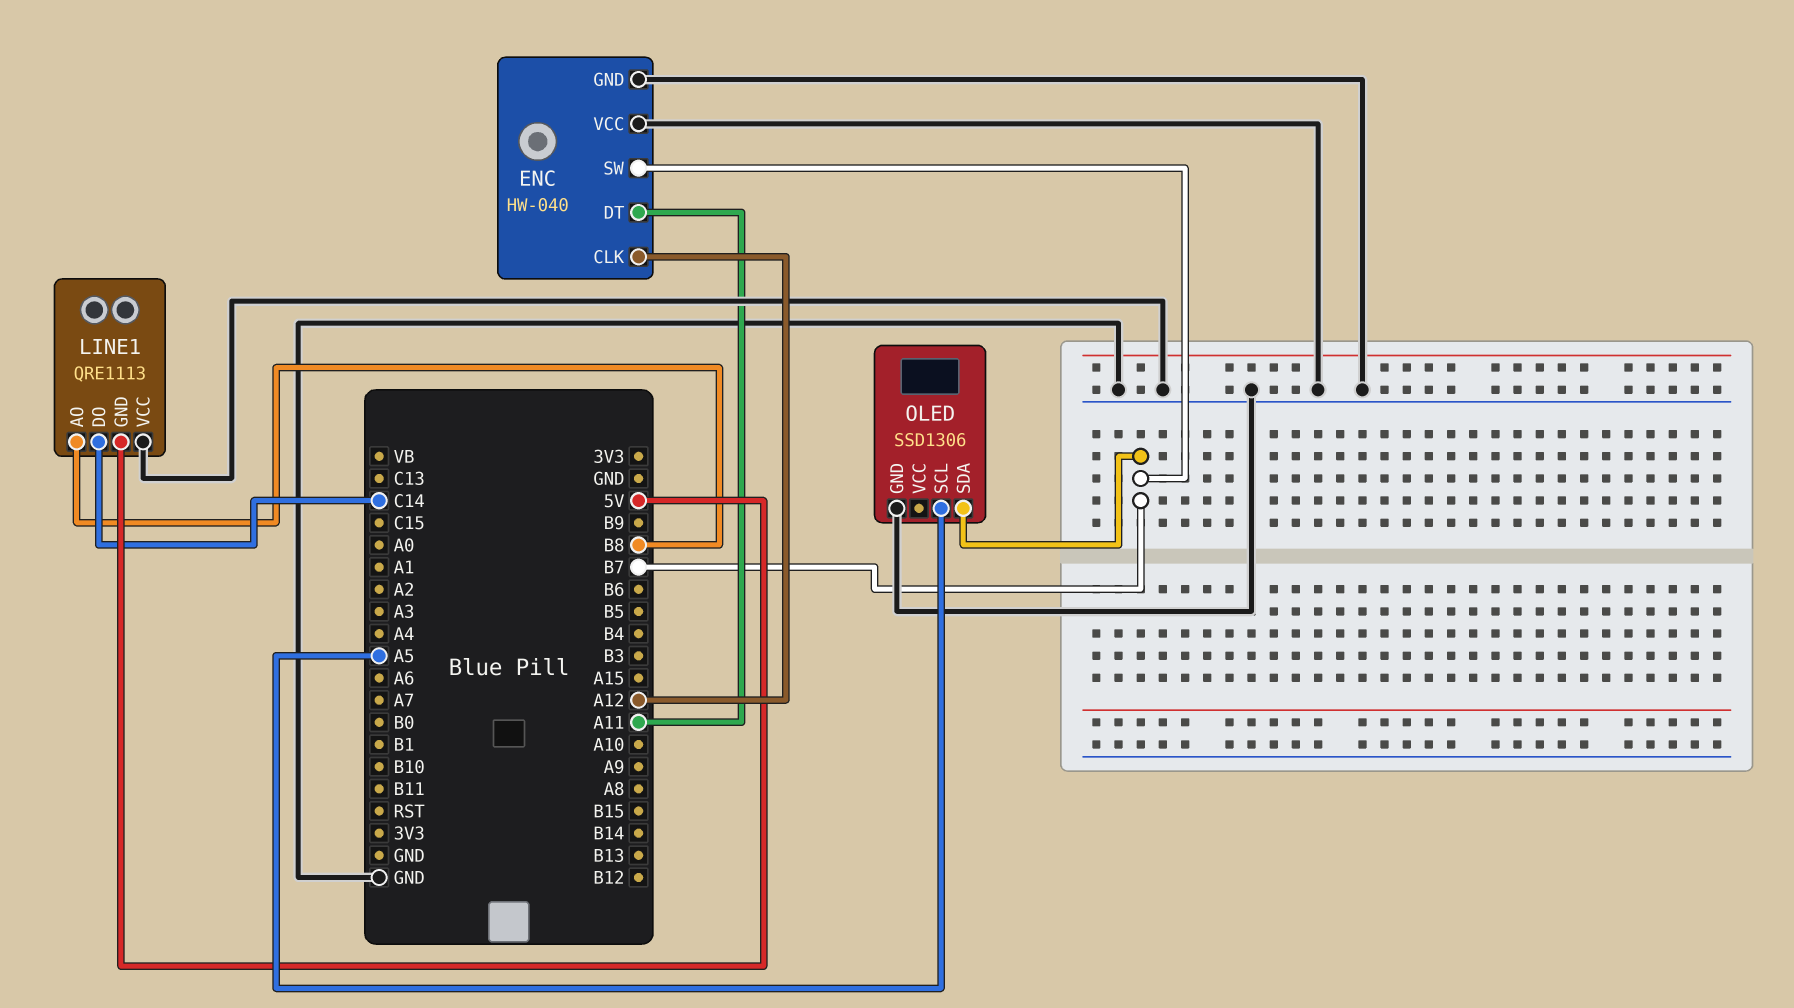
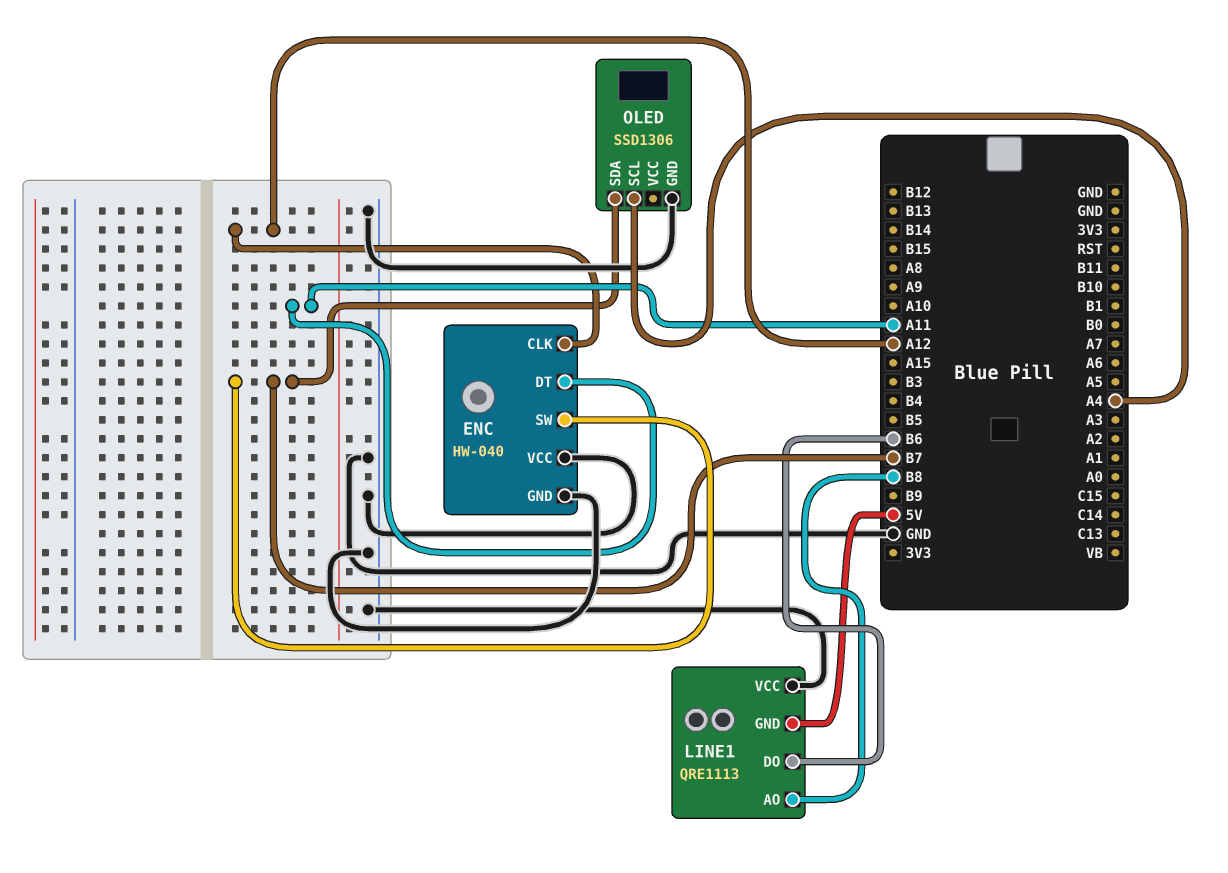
LINE1 pin DO: C14 -> B6
OLED pin SCL: A5 -> A4

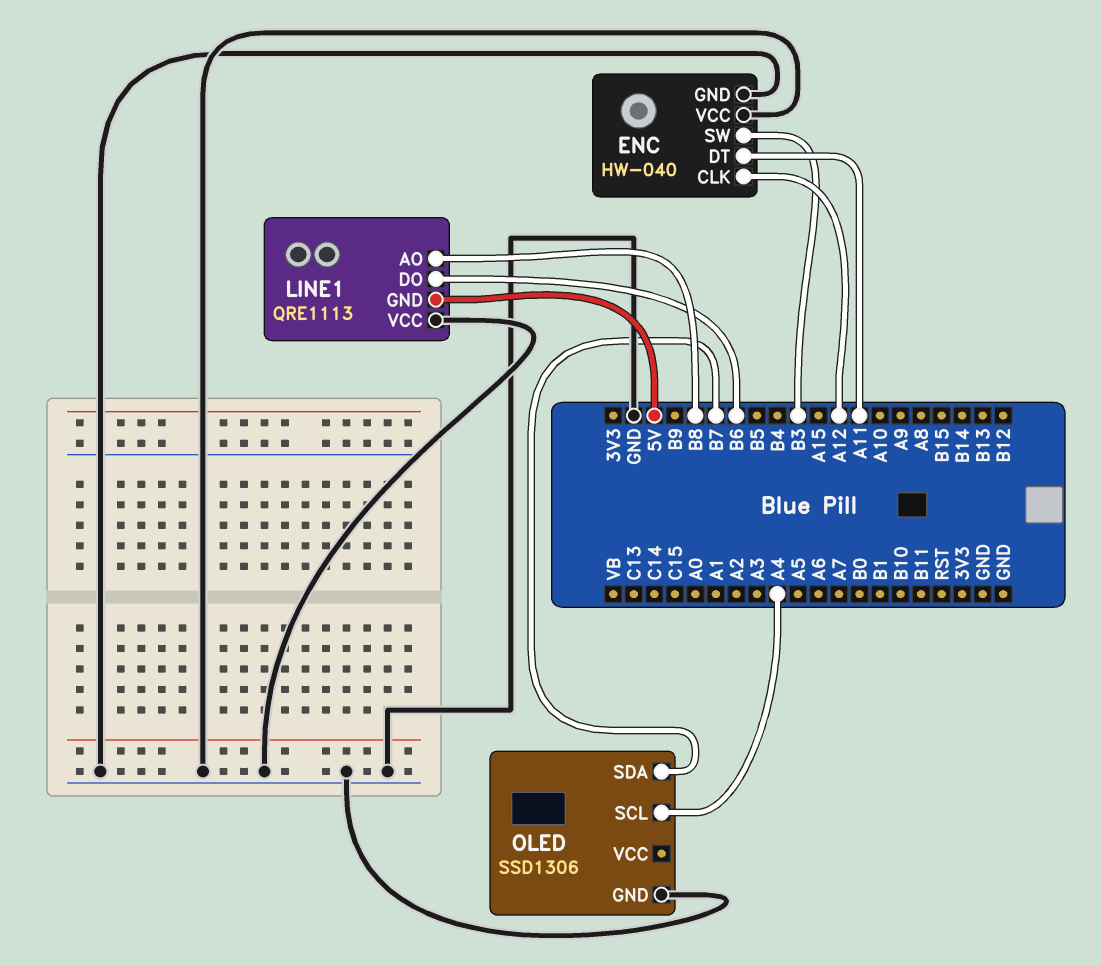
ENC pin SW: B7 -> B3

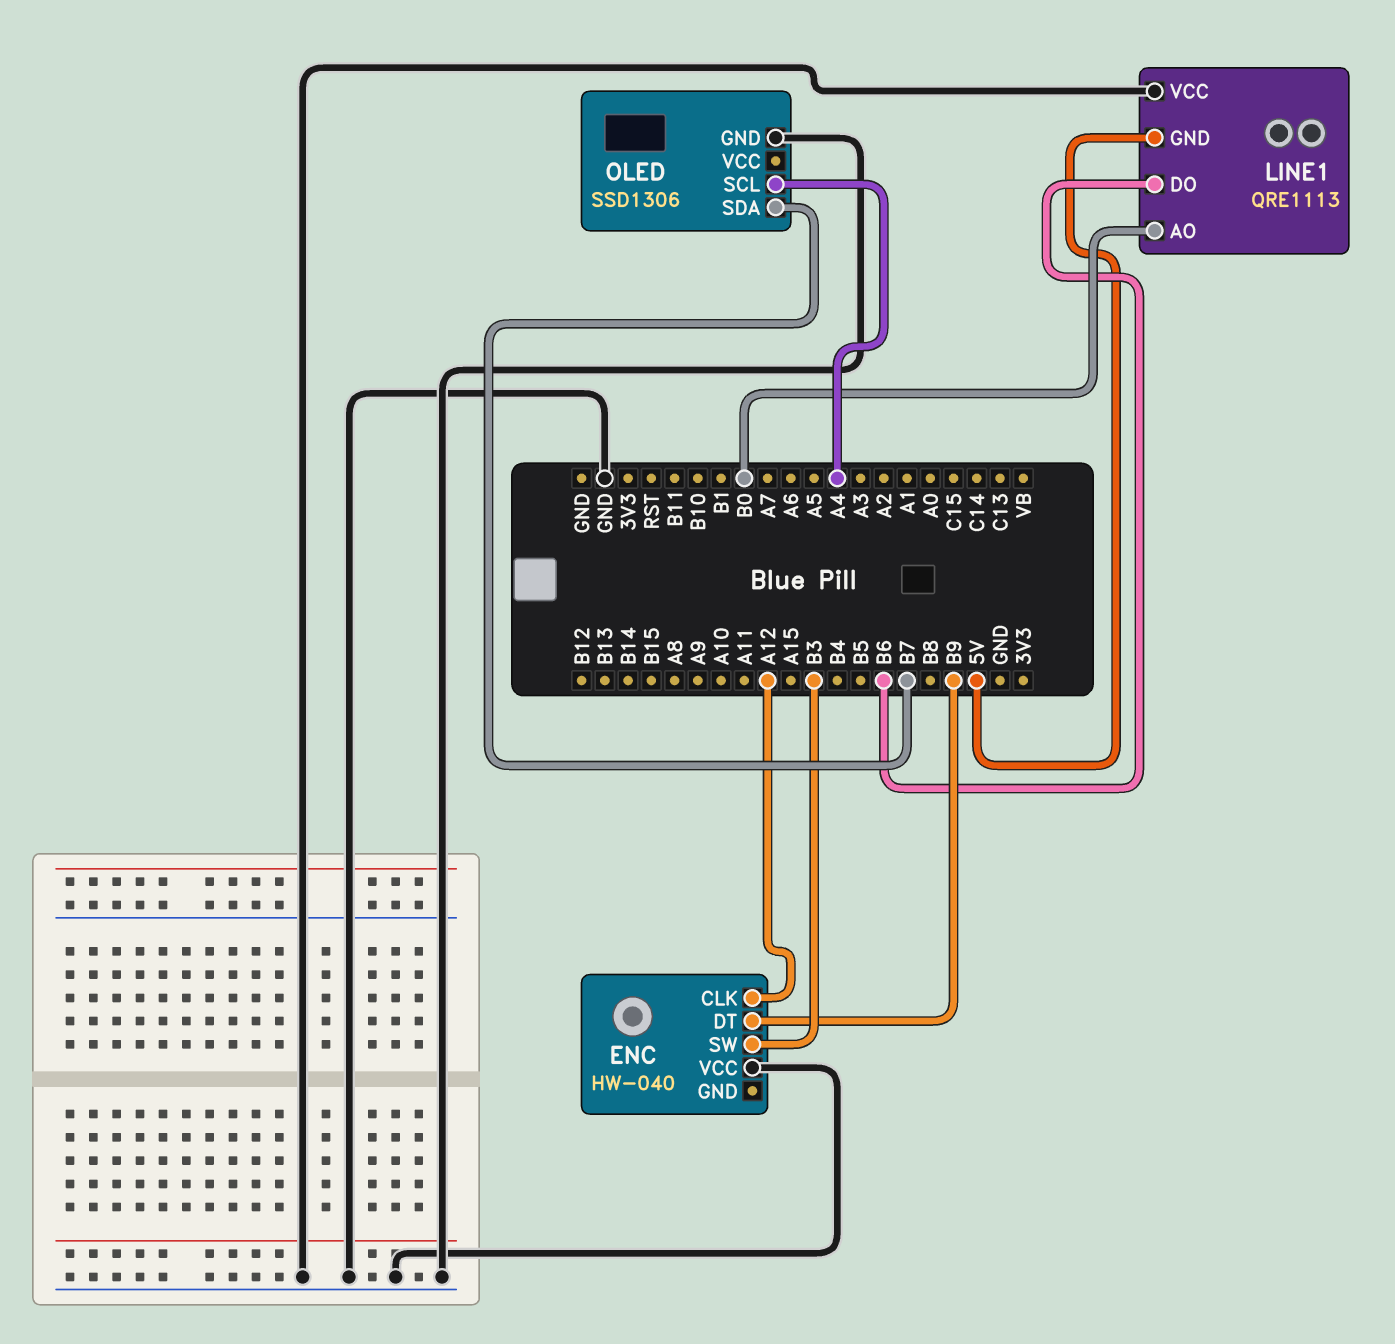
ENC pin DT: A11 -> B9
ENC pin GND: GND -> none
LINE1 pin AO: B8 -> B0

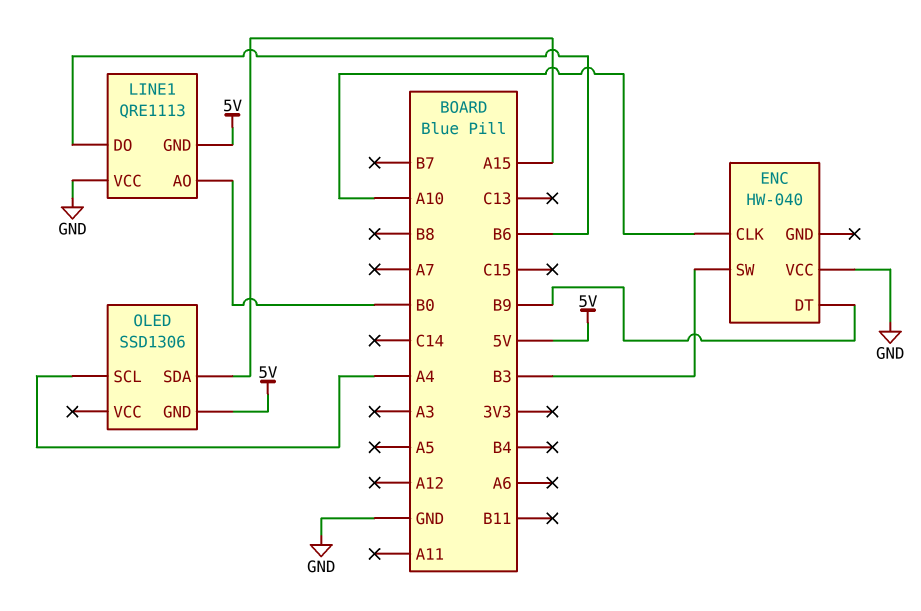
ENC pin CLK: A12 -> A10
OLED pin GND: GND -> 5V
OLED pin SDA: B7 -> A15

